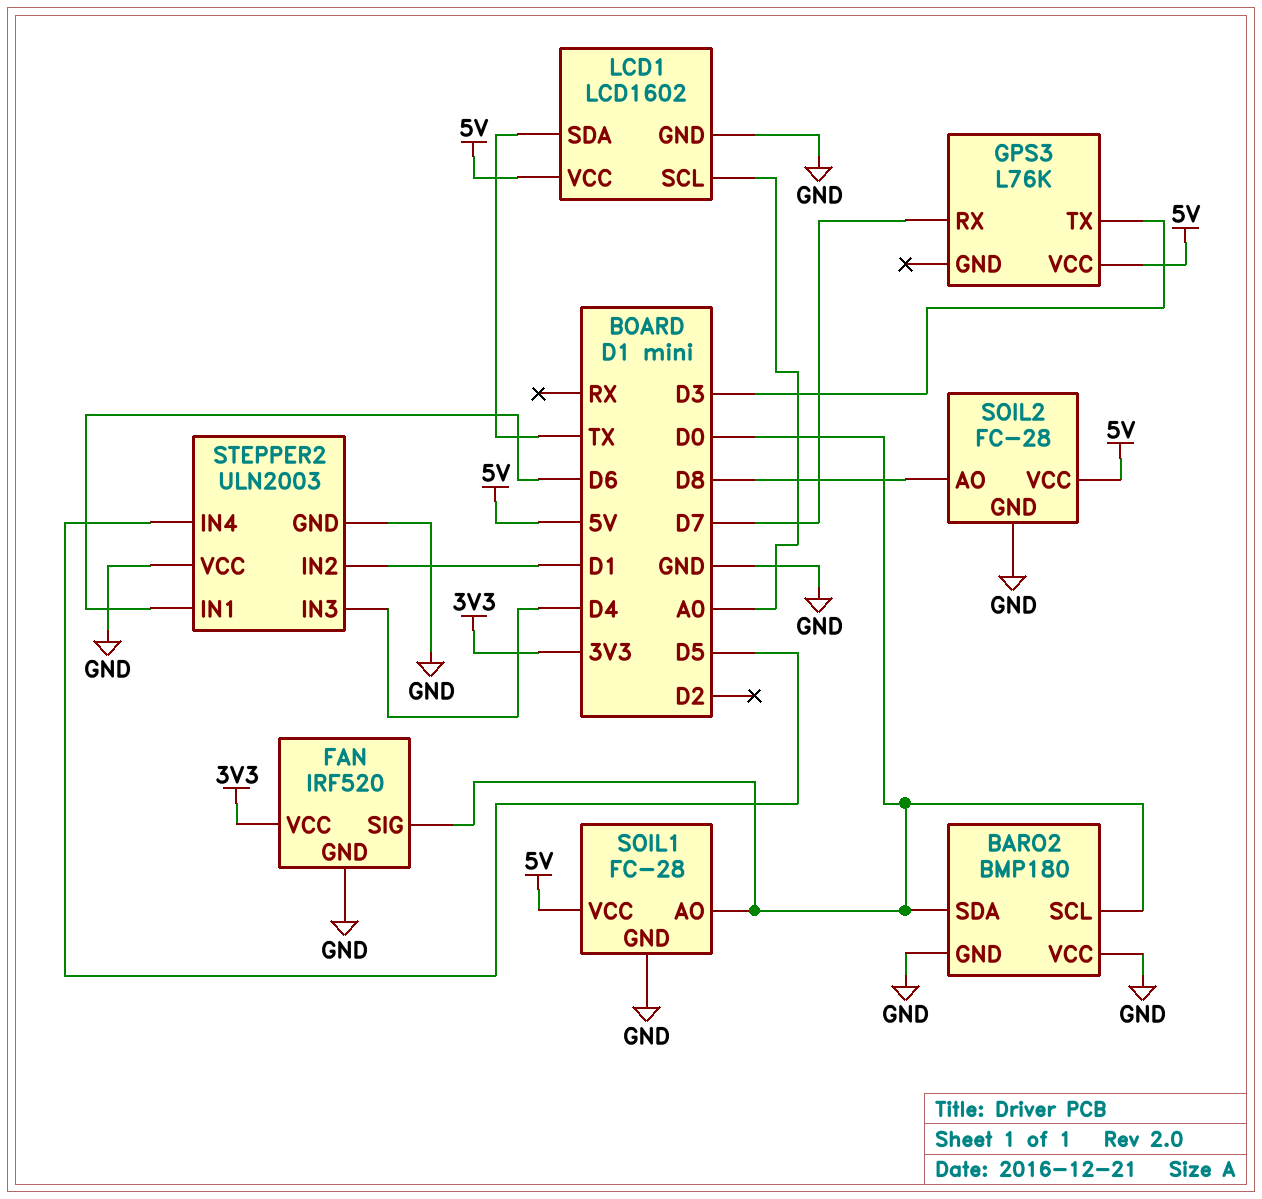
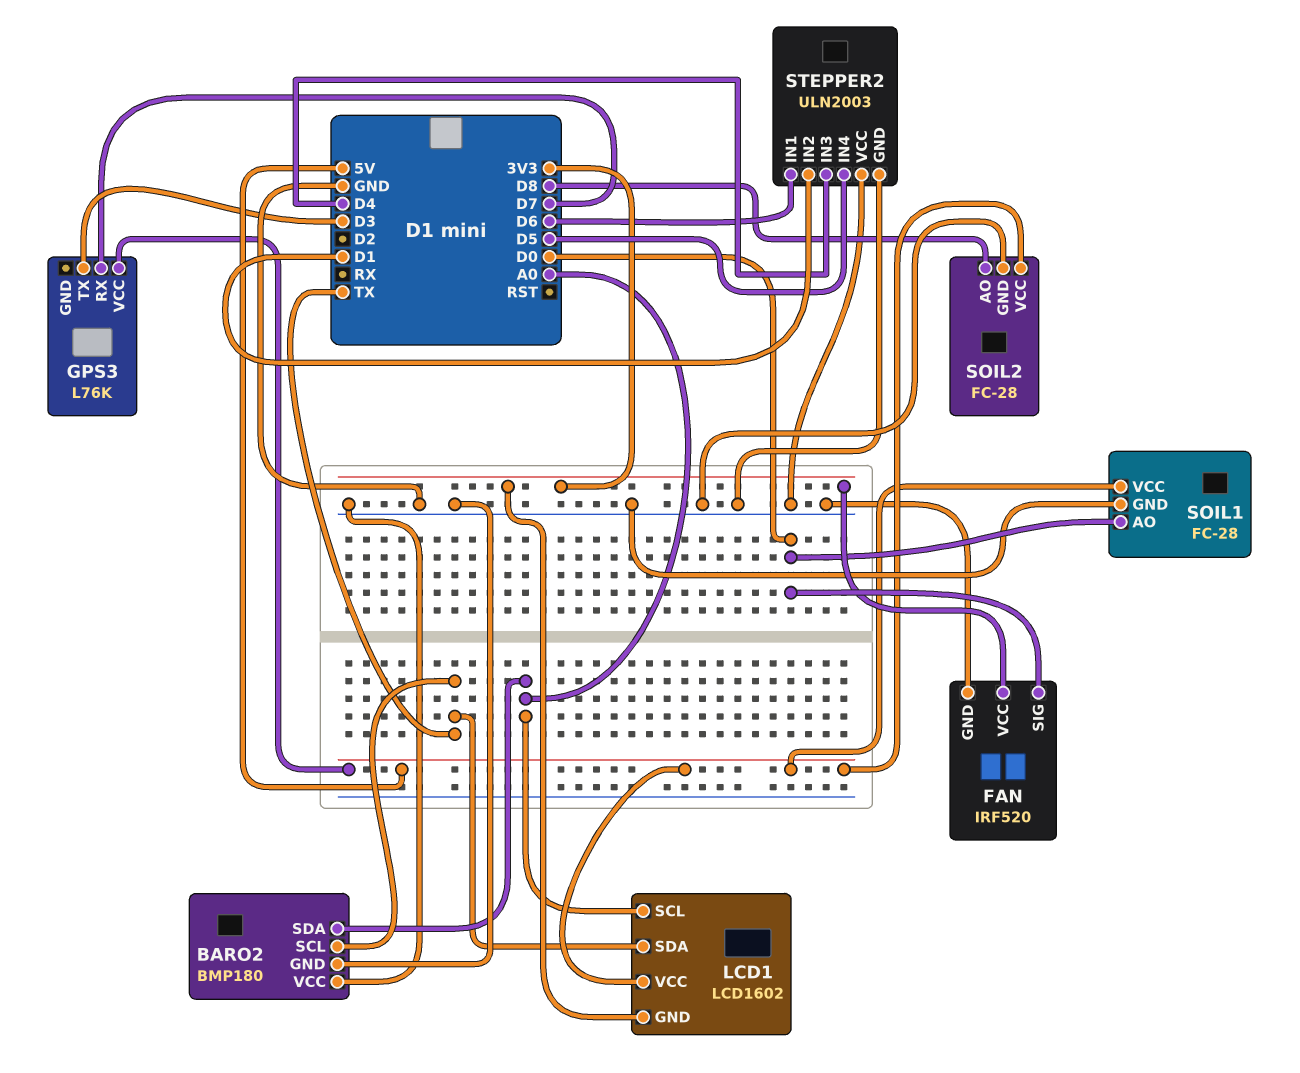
BARO2 pin SCL: D0 -> TX
BARO2 pin SDA: D0 -> A0
LCD1 pin GND: GND -> 3V3

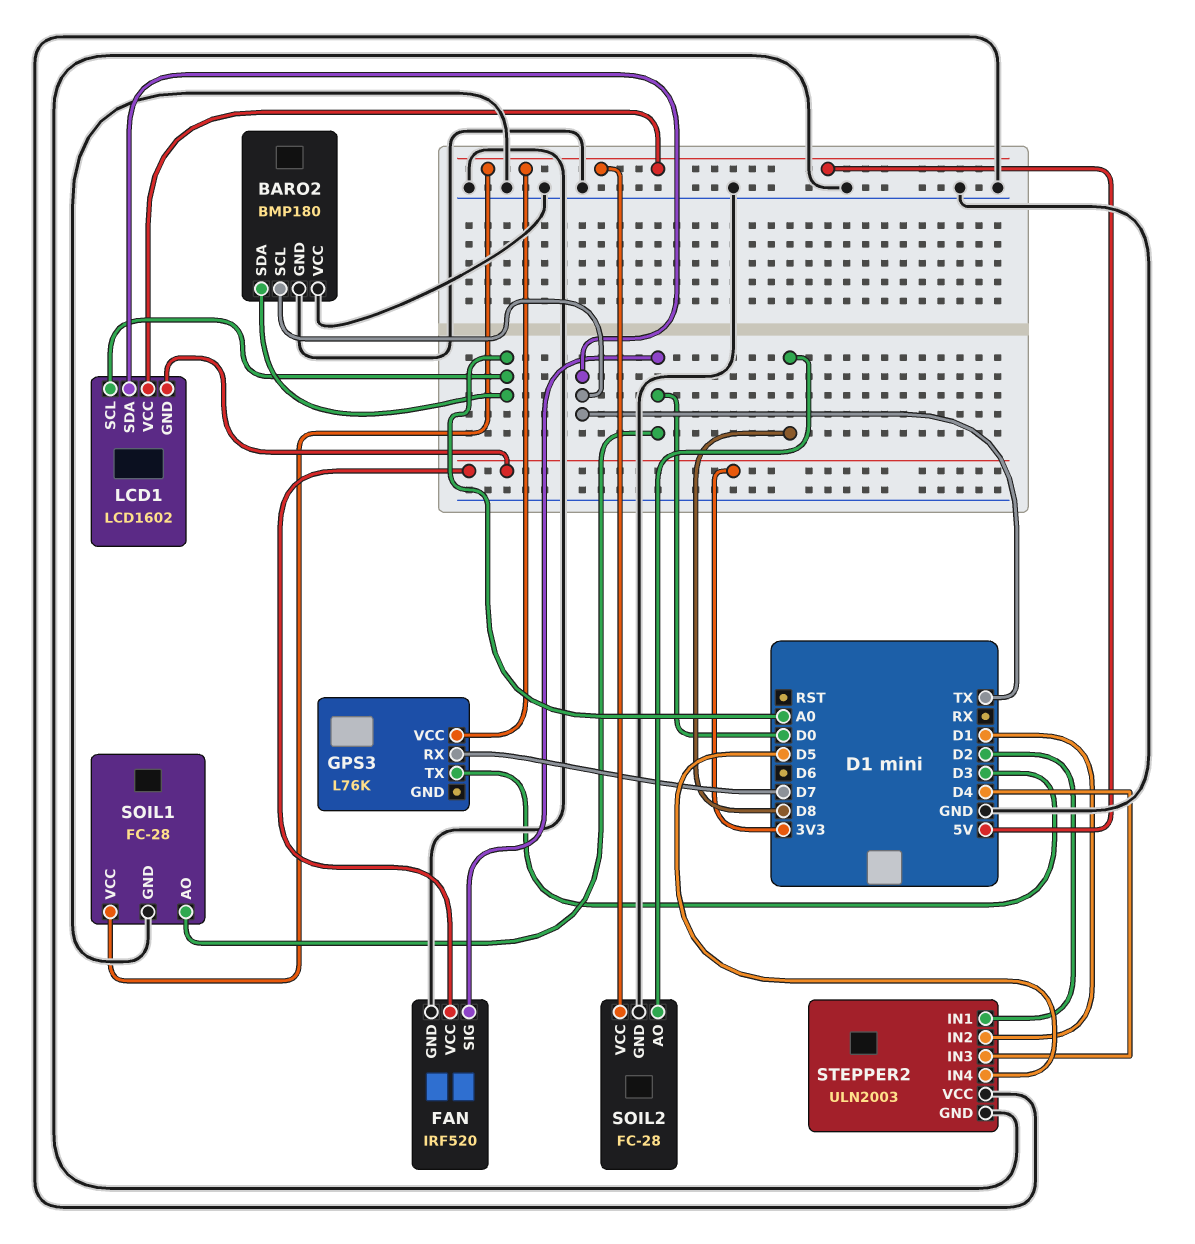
STEPPER2 pin IN1: D6 -> D2

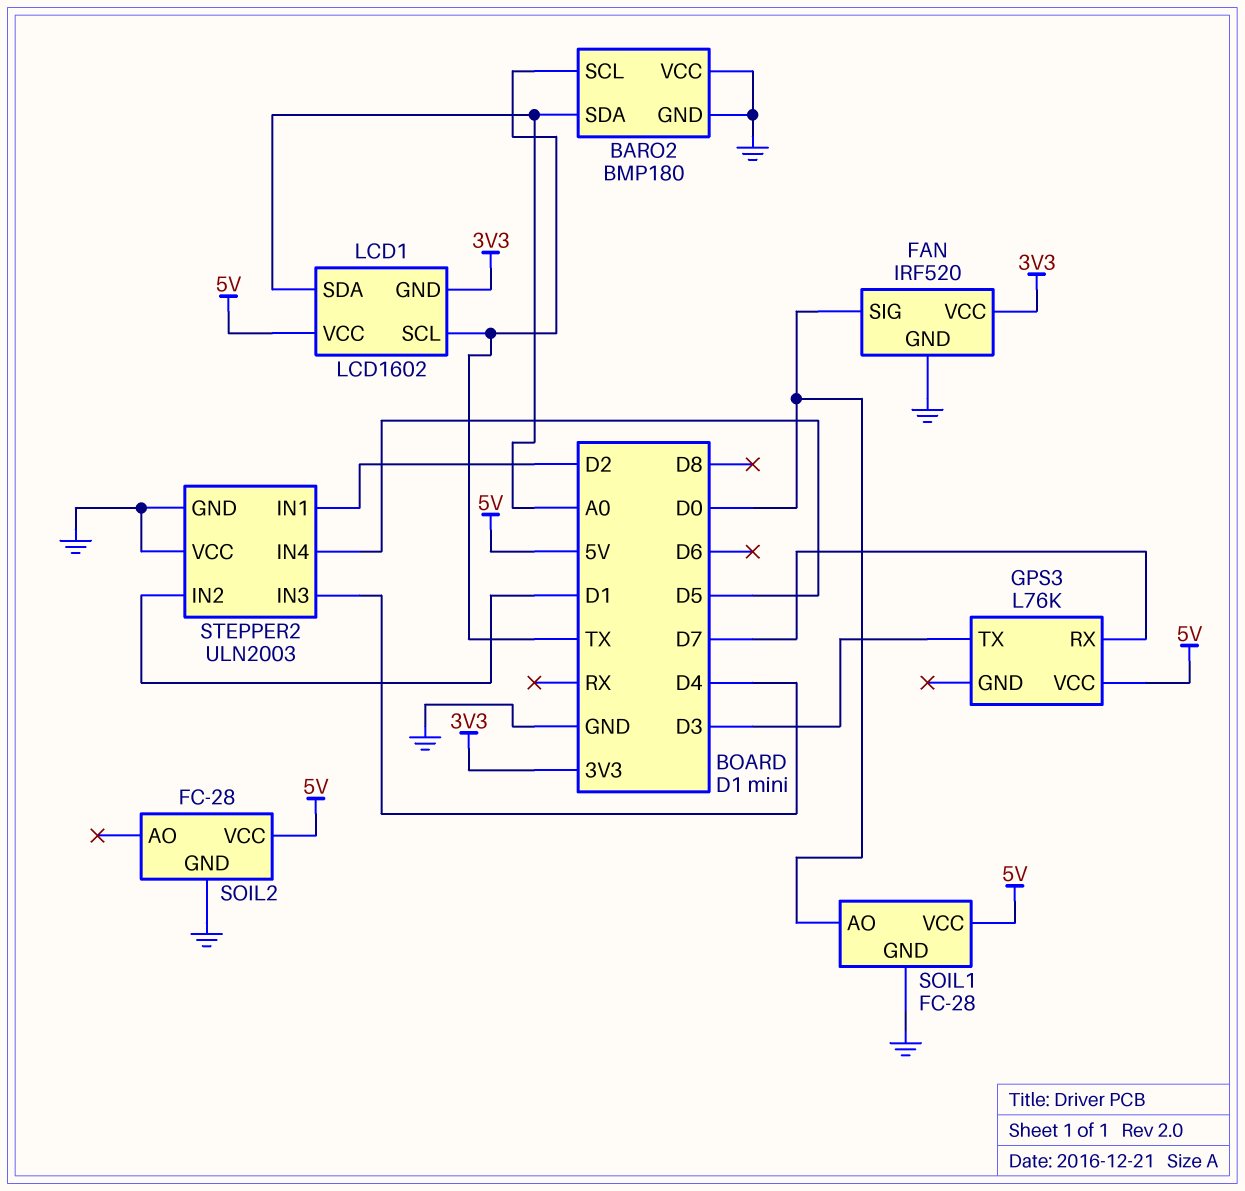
LCD1 pin SCL: A0 -> TX
LCD1 pin SDA: TX -> A0
SOIL2 pin AO: D8 -> none

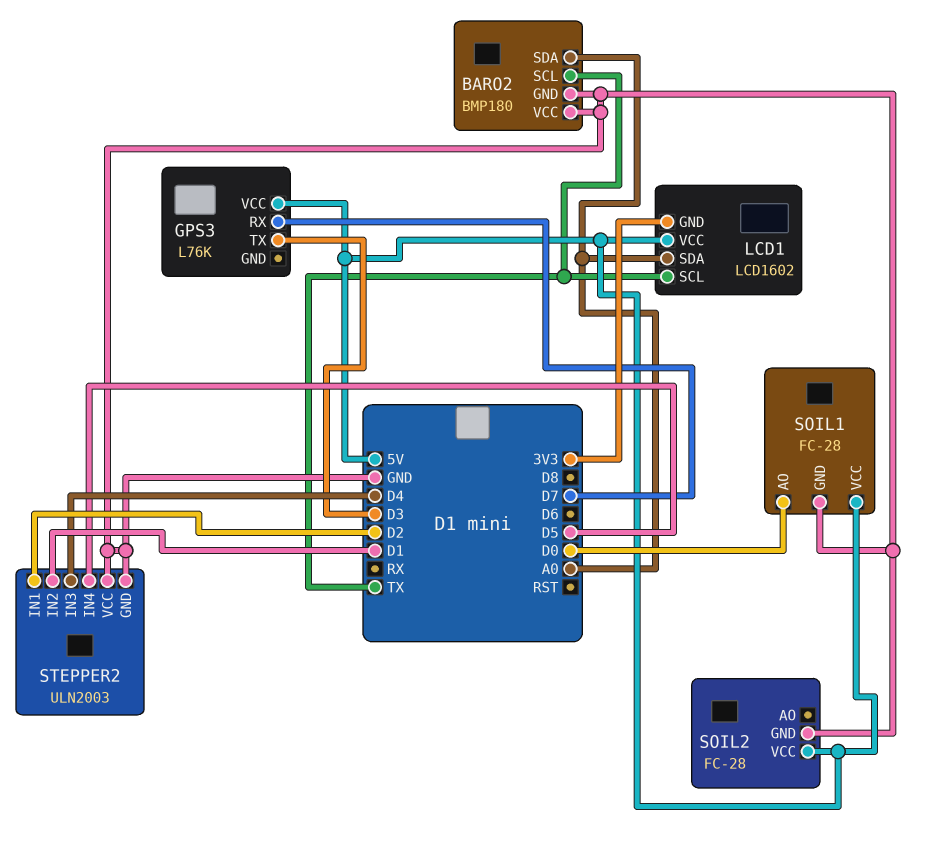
FAN: IRF520 -> none
FAN pin GND: GND -> none
FAN pin SIG: D0 -> none
FAN pin VCC: 3V3 -> none

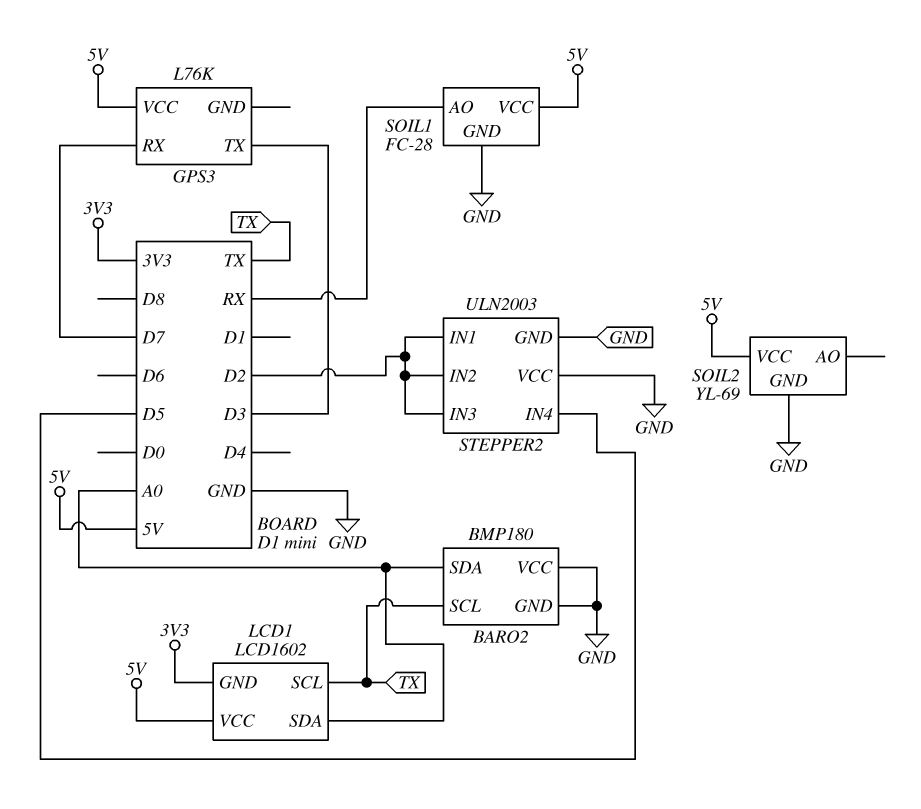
SOIL1 pin AO: D0 -> RX
SOIL2: FC-28 -> YL-69
STEPPER2 pin IN2: D1 -> D2
STEPPER2 pin IN3: D4 -> D2

